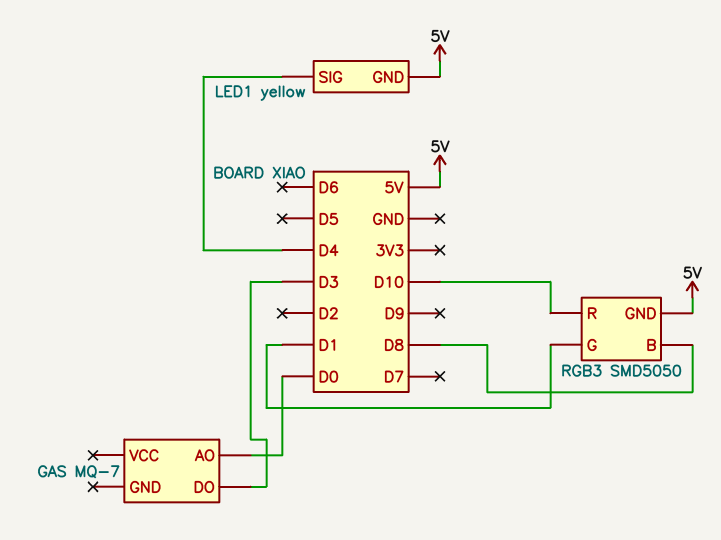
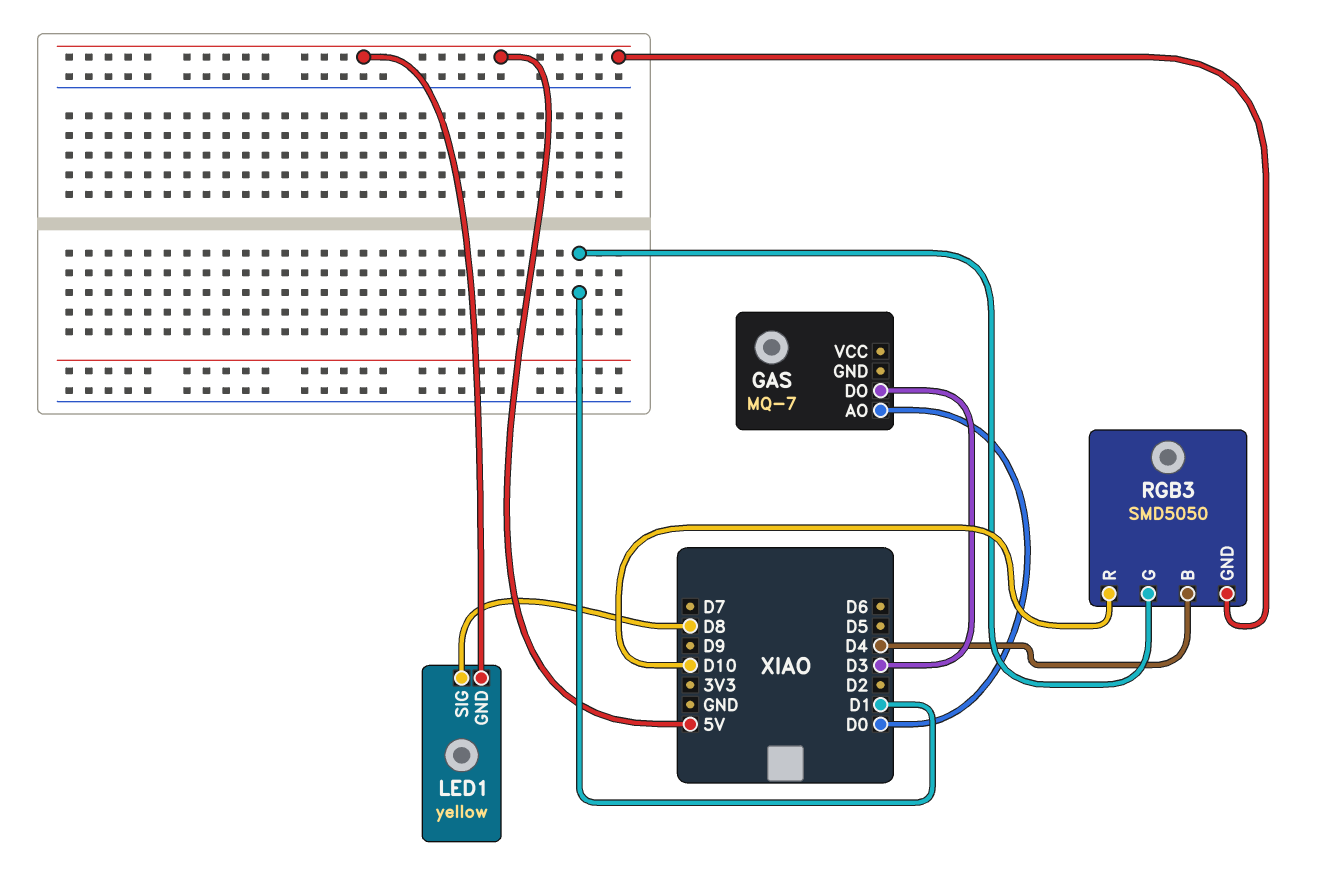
LED1 pin SIG: D4 -> D8
RGB3 pin B: D8 -> D4

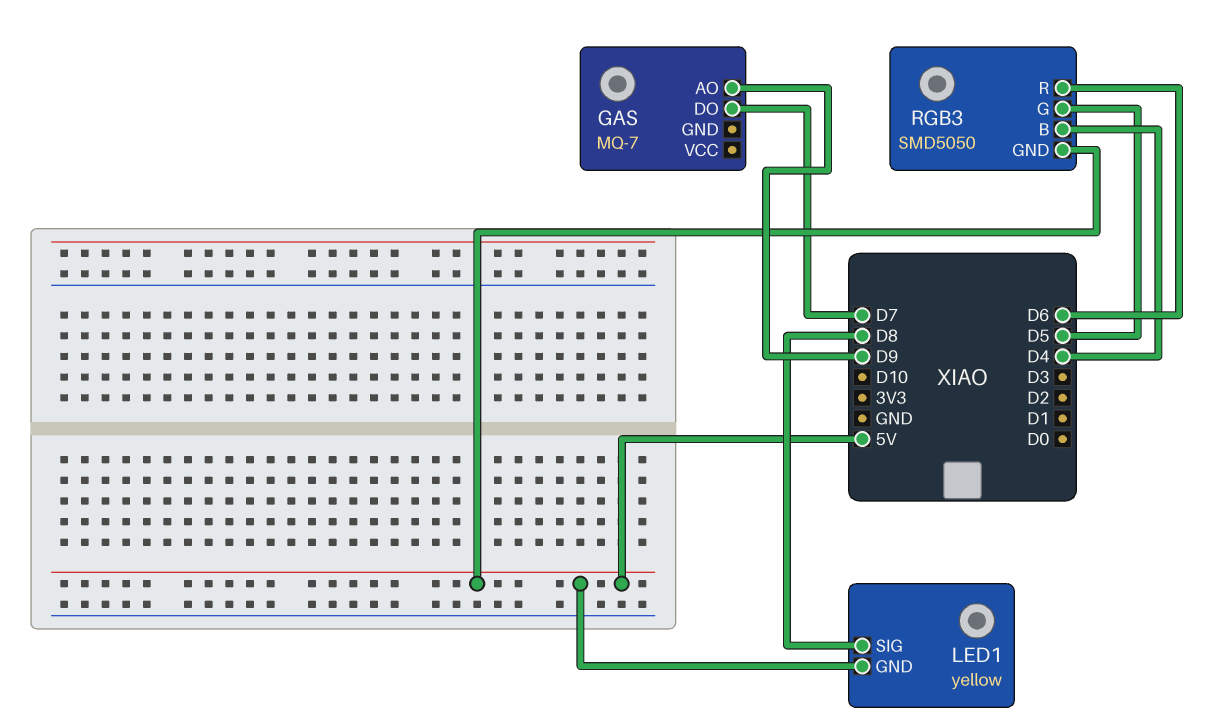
GAS pin AO: D0 -> D9
GAS pin DO: D3 -> D7
RGB3 pin G: D1 -> D5
RGB3 pin R: D10 -> D6

